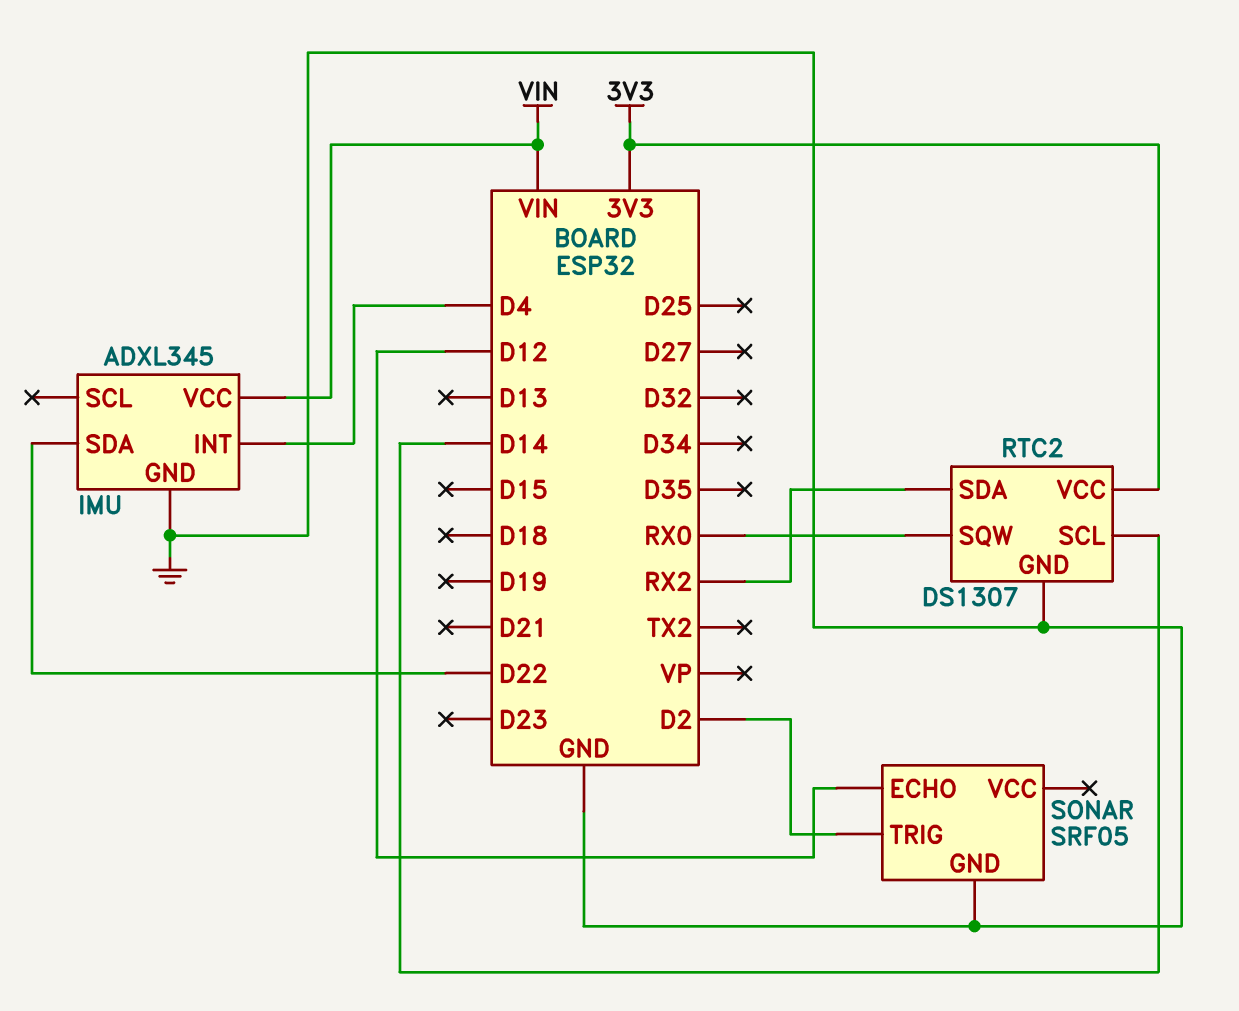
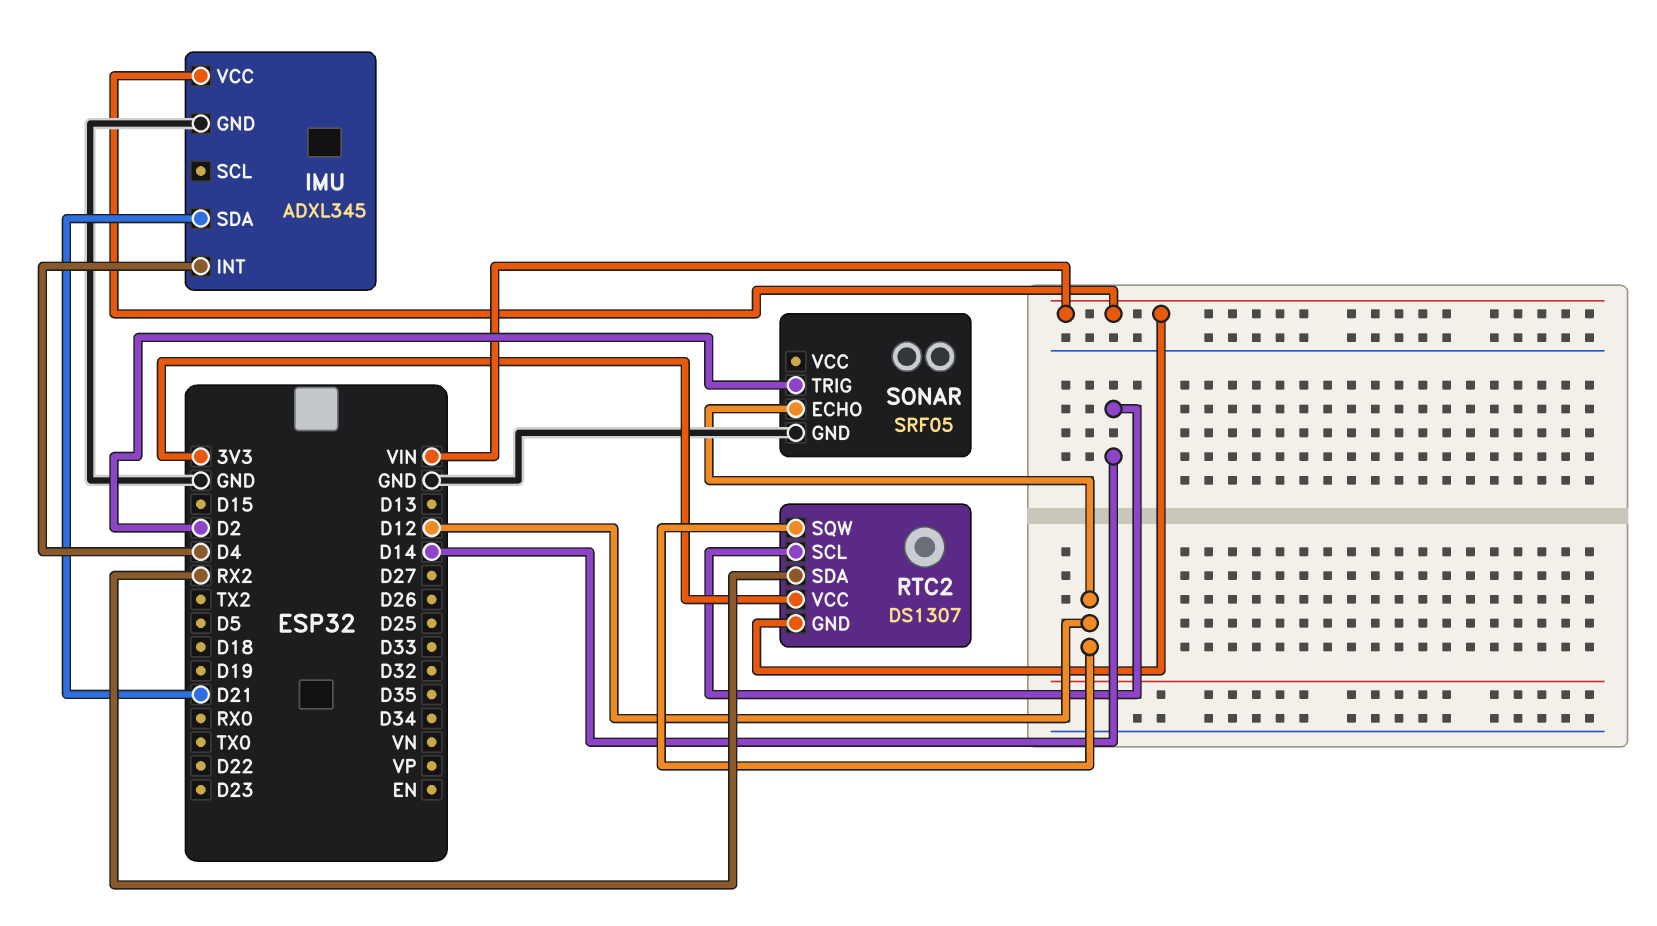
IMU pin SDA: D22 -> D21
RTC2 pin GND: GND -> VIN
RTC2 pin SQW: RX0 -> D12

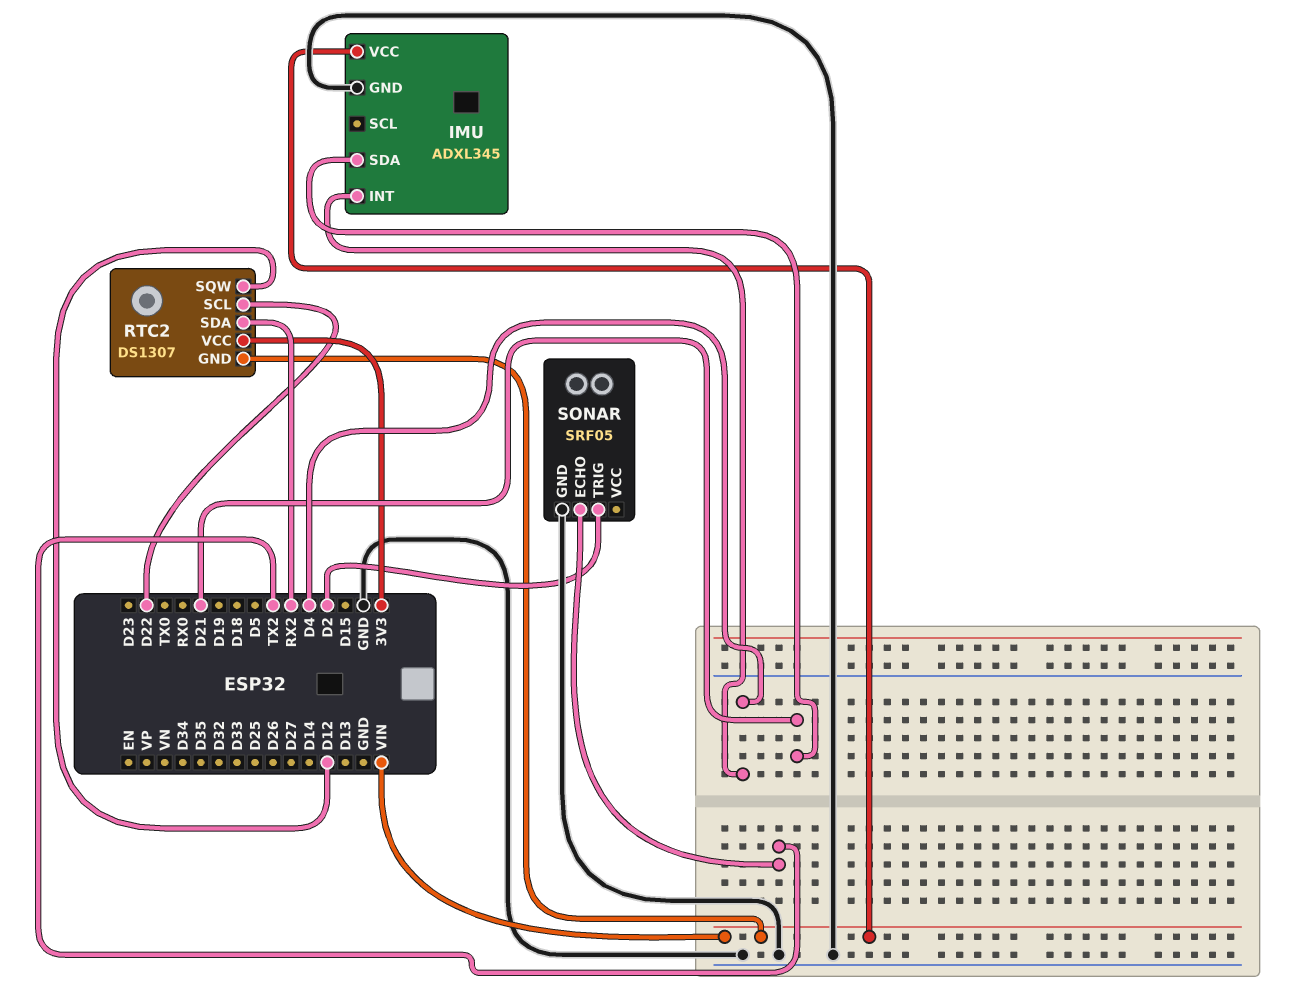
RTC2 pin SCL: D14 -> D22
SONAR pin ECHO: D12 -> TX2

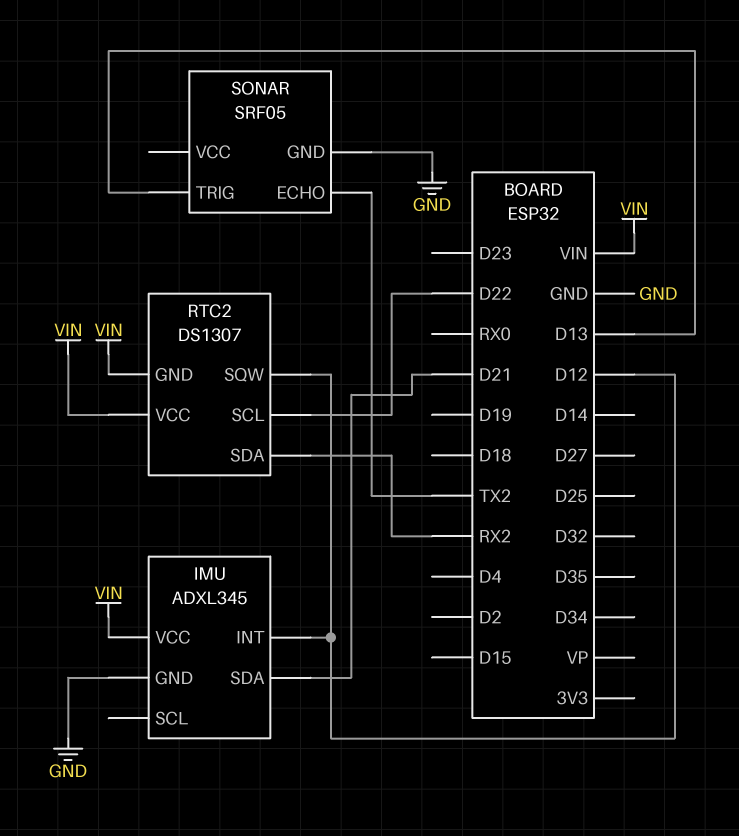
IMU pin INT: D4 -> D12
RTC2 pin VCC: 3V3 -> VIN
SONAR pin TRIG: D2 -> D13

